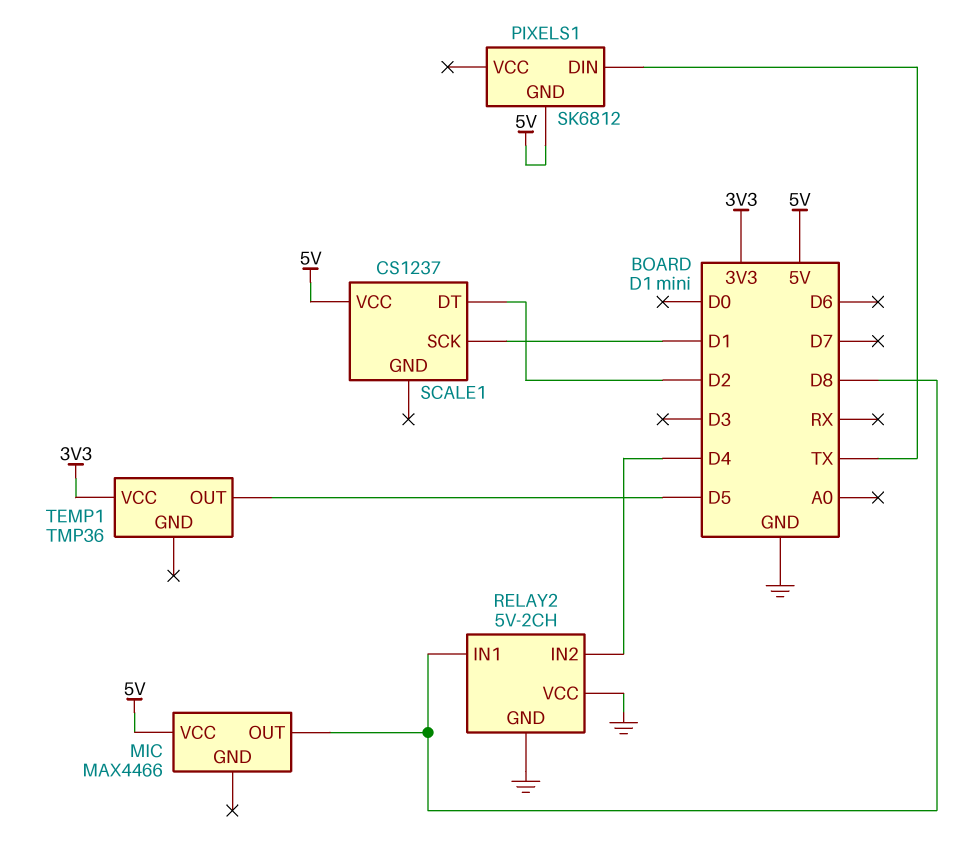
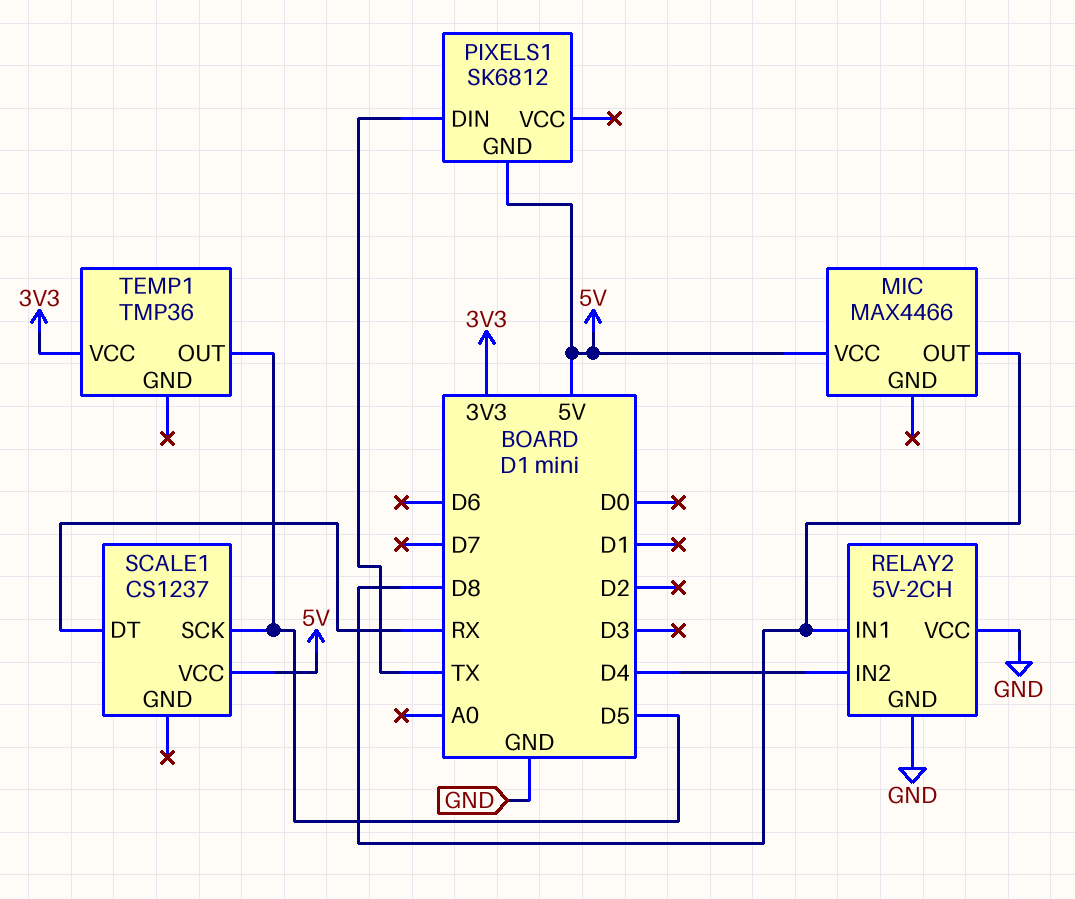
SCALE1 pin DT: D2 -> RX
SCALE1 pin SCK: D1 -> D5

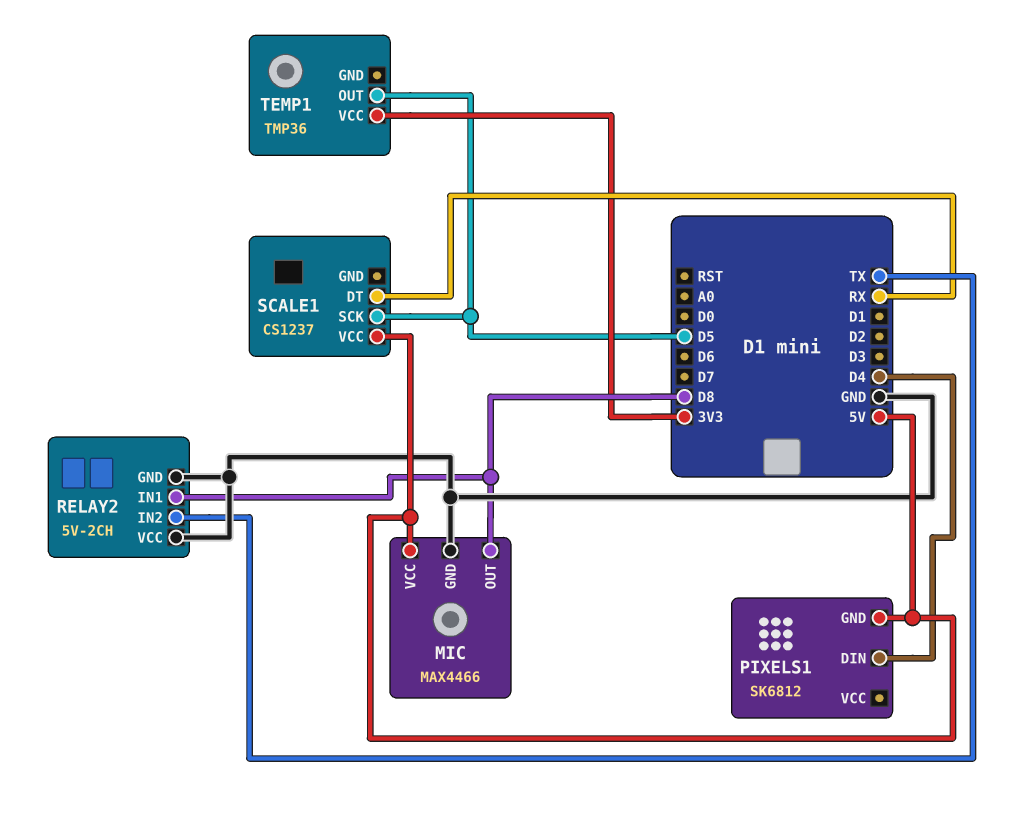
MIC pin GND: none -> GND
PIXELS1 pin DIN: TX -> D4
RELAY2 pin IN2: D4 -> TX

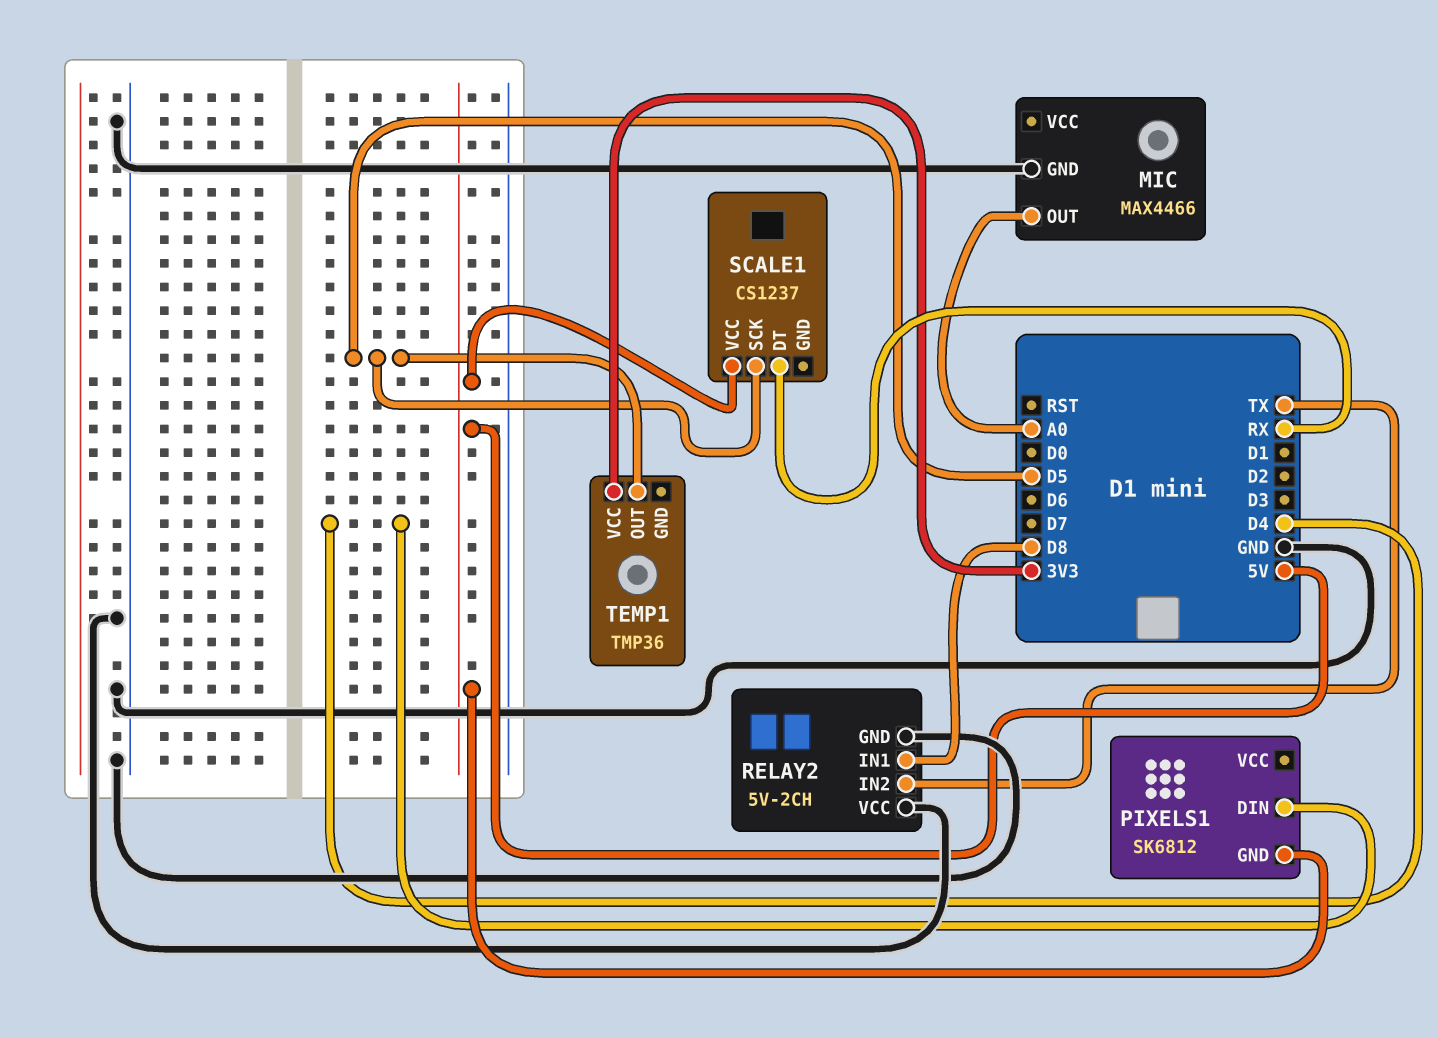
MIC pin OUT: D8 -> A0
MIC pin VCC: 5V -> none

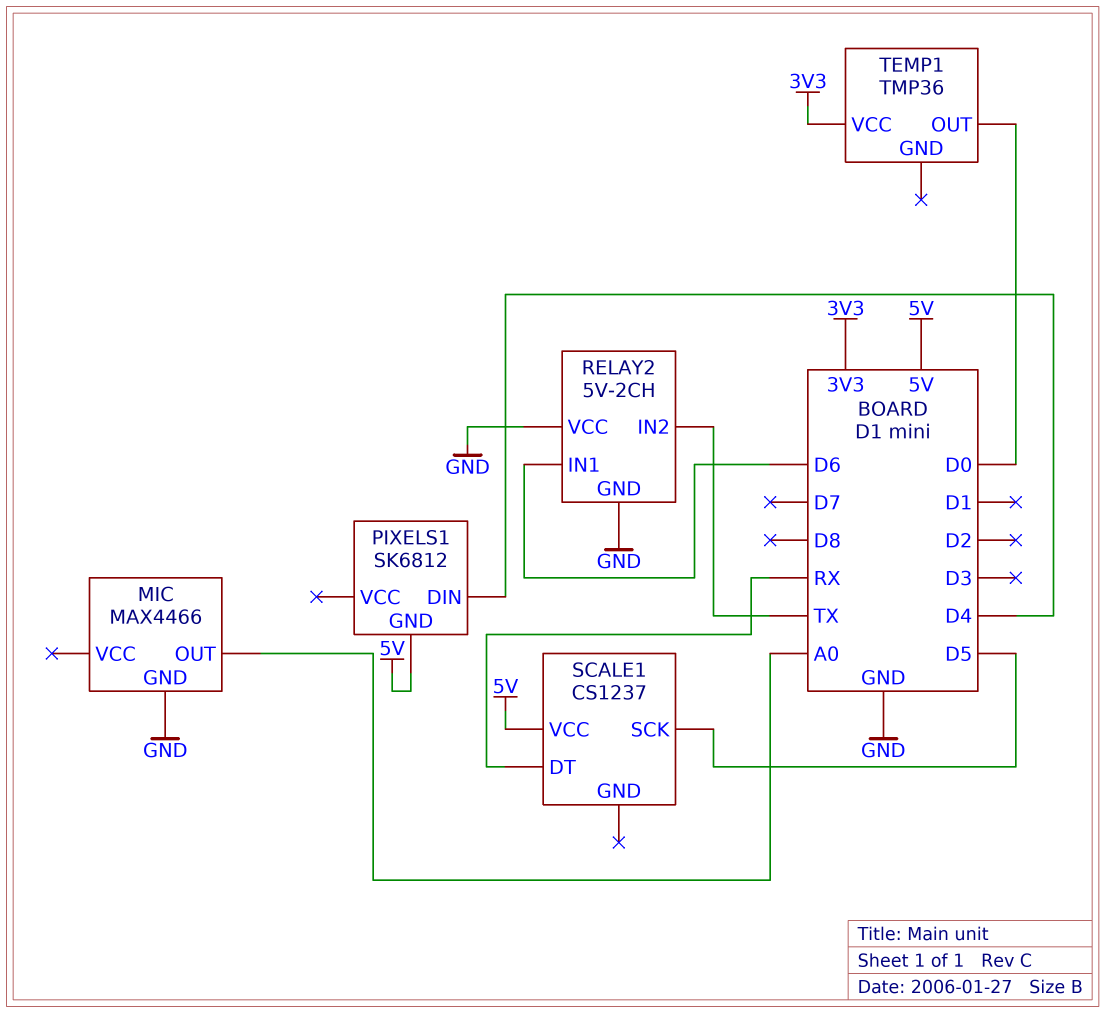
RELAY2 pin IN1: D8 -> D6
TEMP1 pin OUT: D5 -> D0

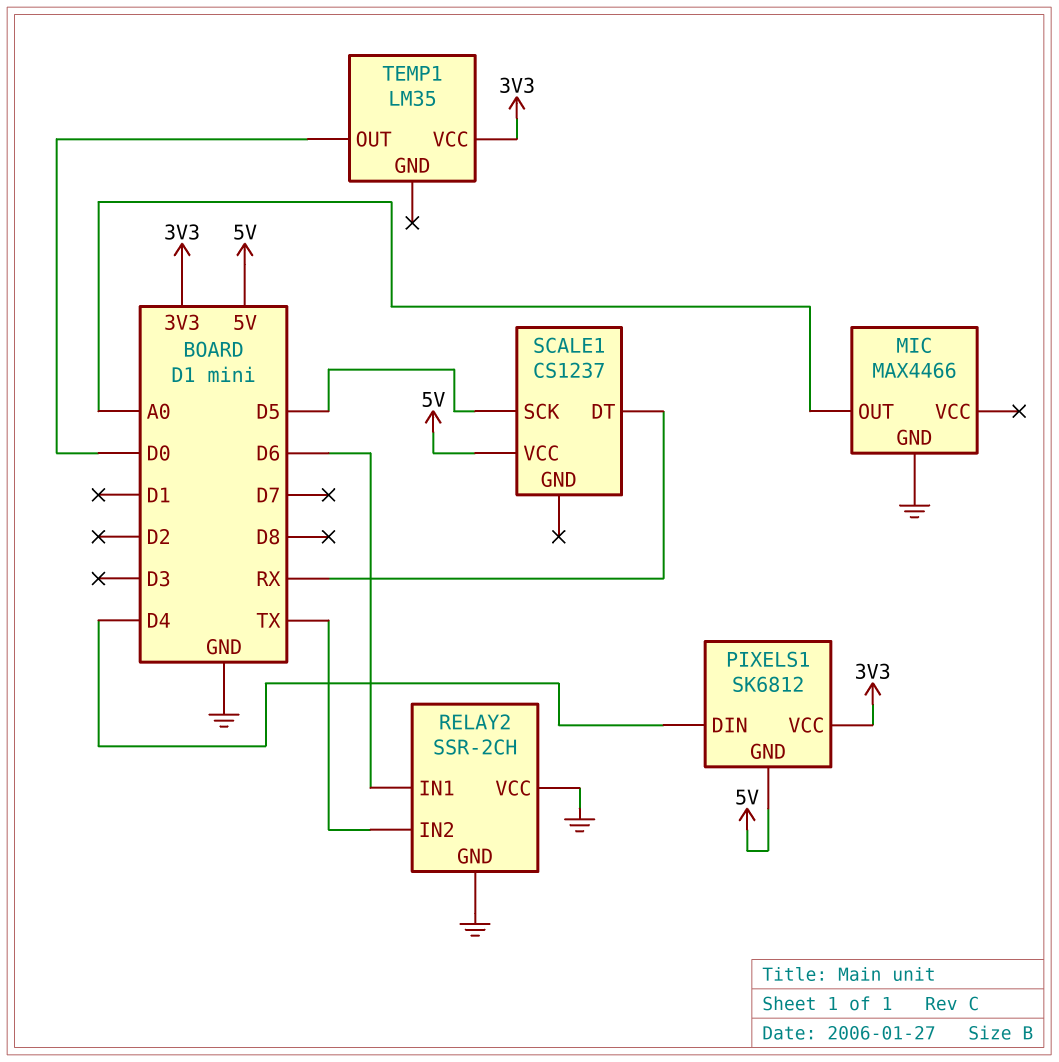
PIXELS1 pin VCC: none -> 3V3
RELAY2: 5V-2CH -> SSR-2CH
TEMP1: TMP36 -> LM35

